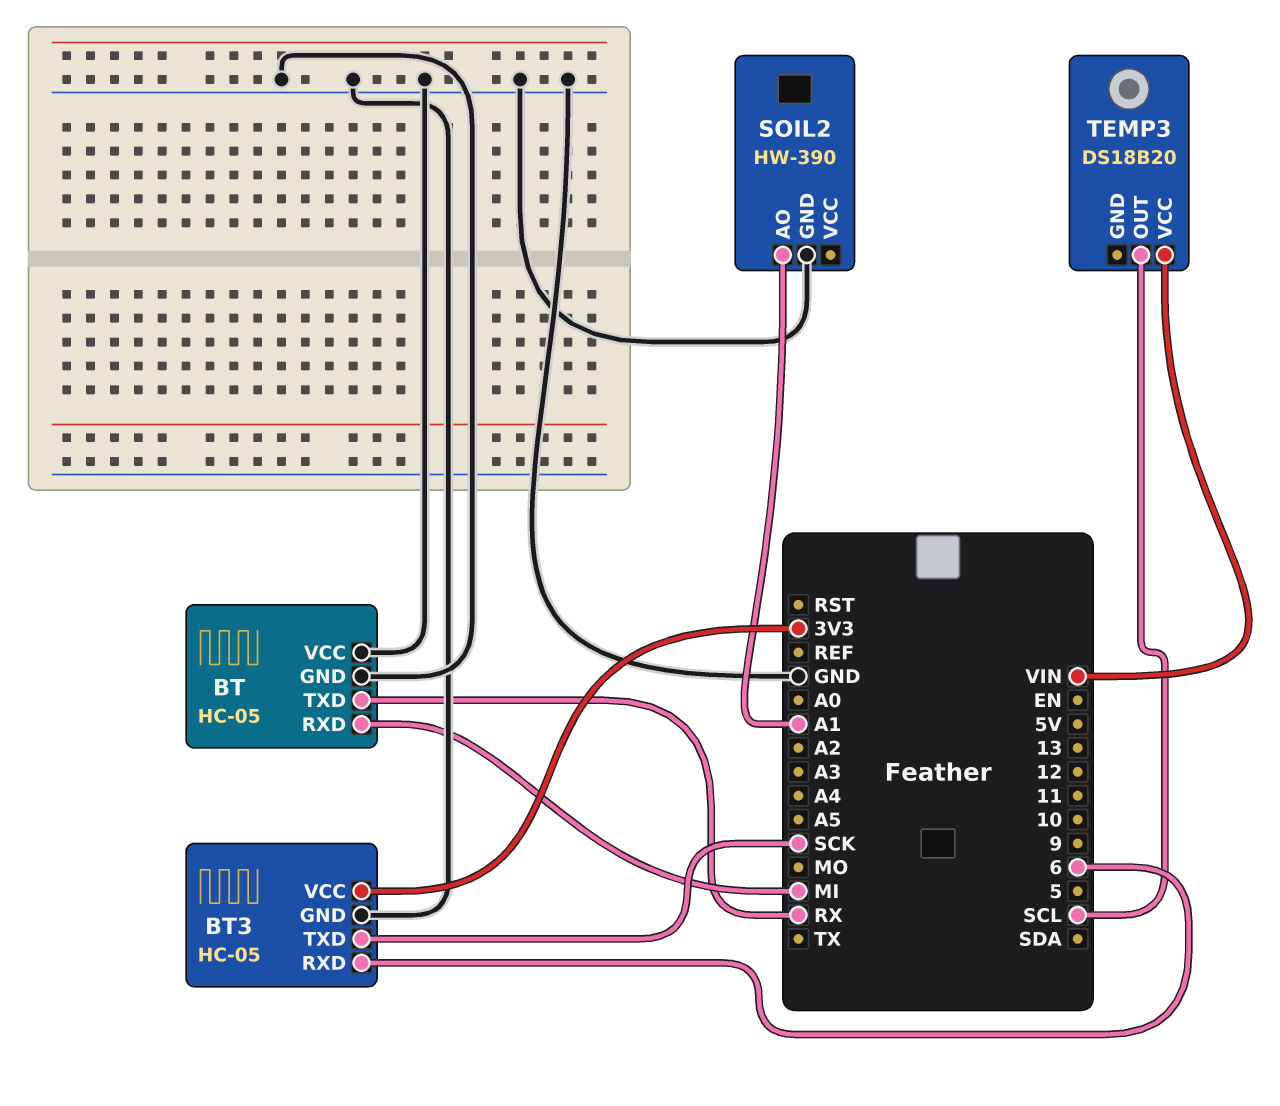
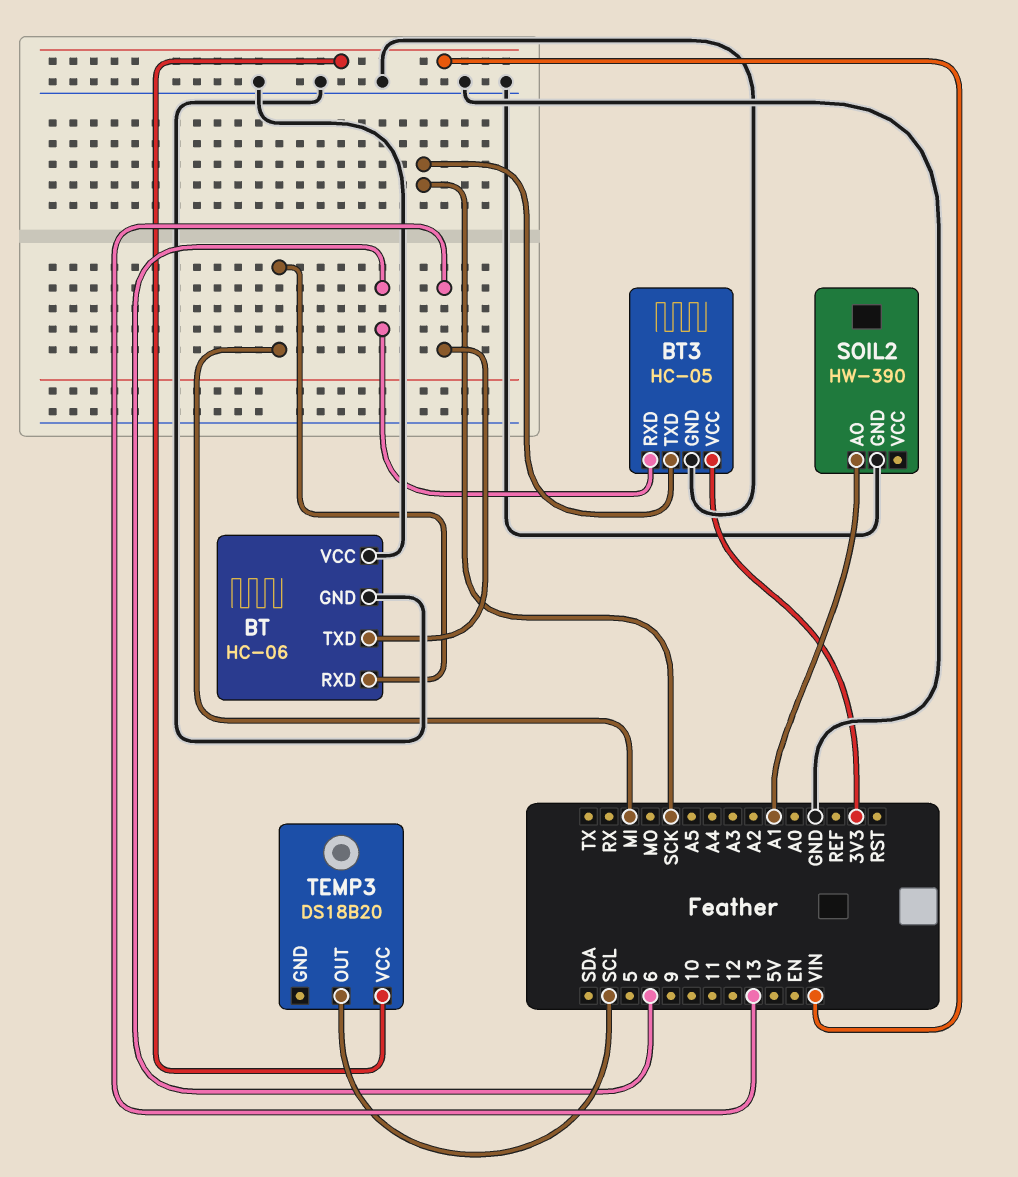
BT: HC-05 -> HC-06
BT pin TXD: RX -> 13

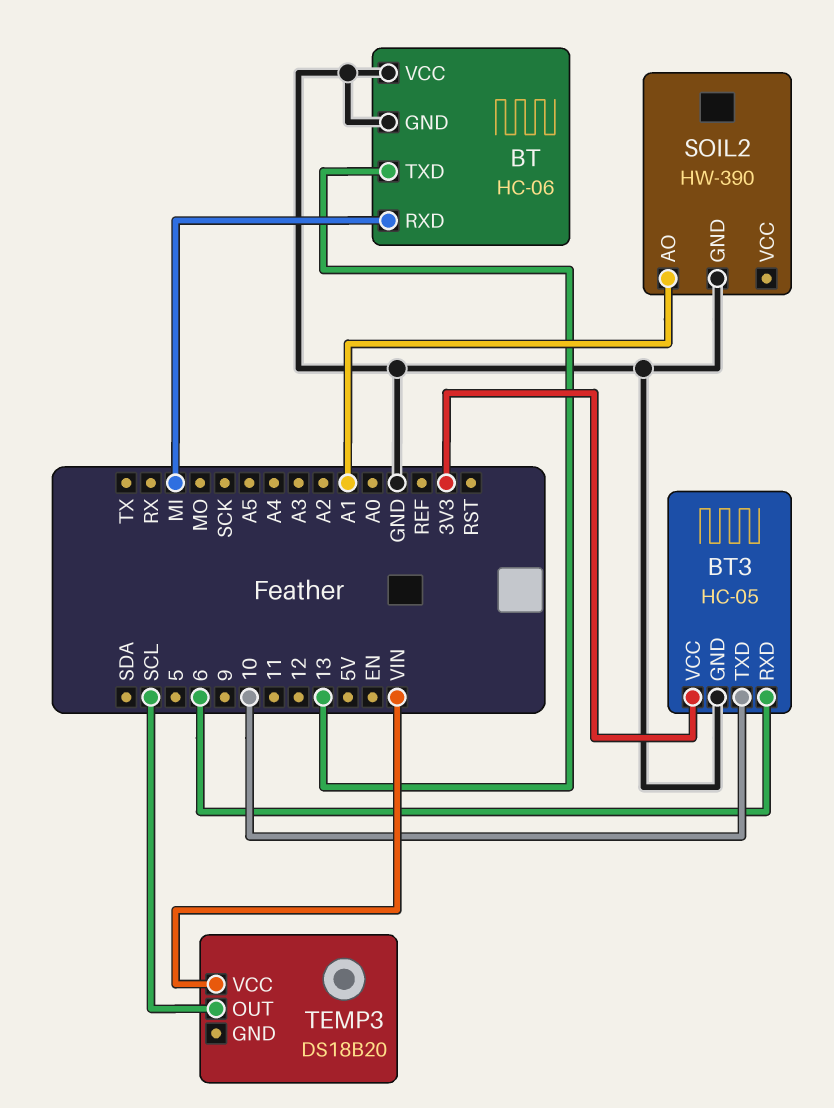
BT3 pin TXD: SCK -> 10

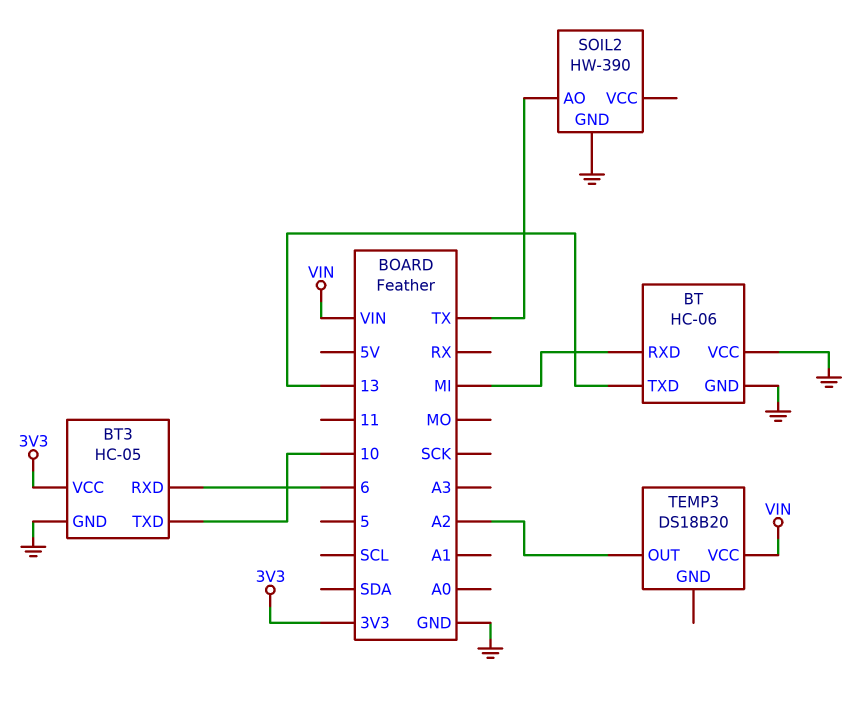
SOIL2 pin AO: A1 -> TX
TEMP3 pin OUT: SCL -> A2

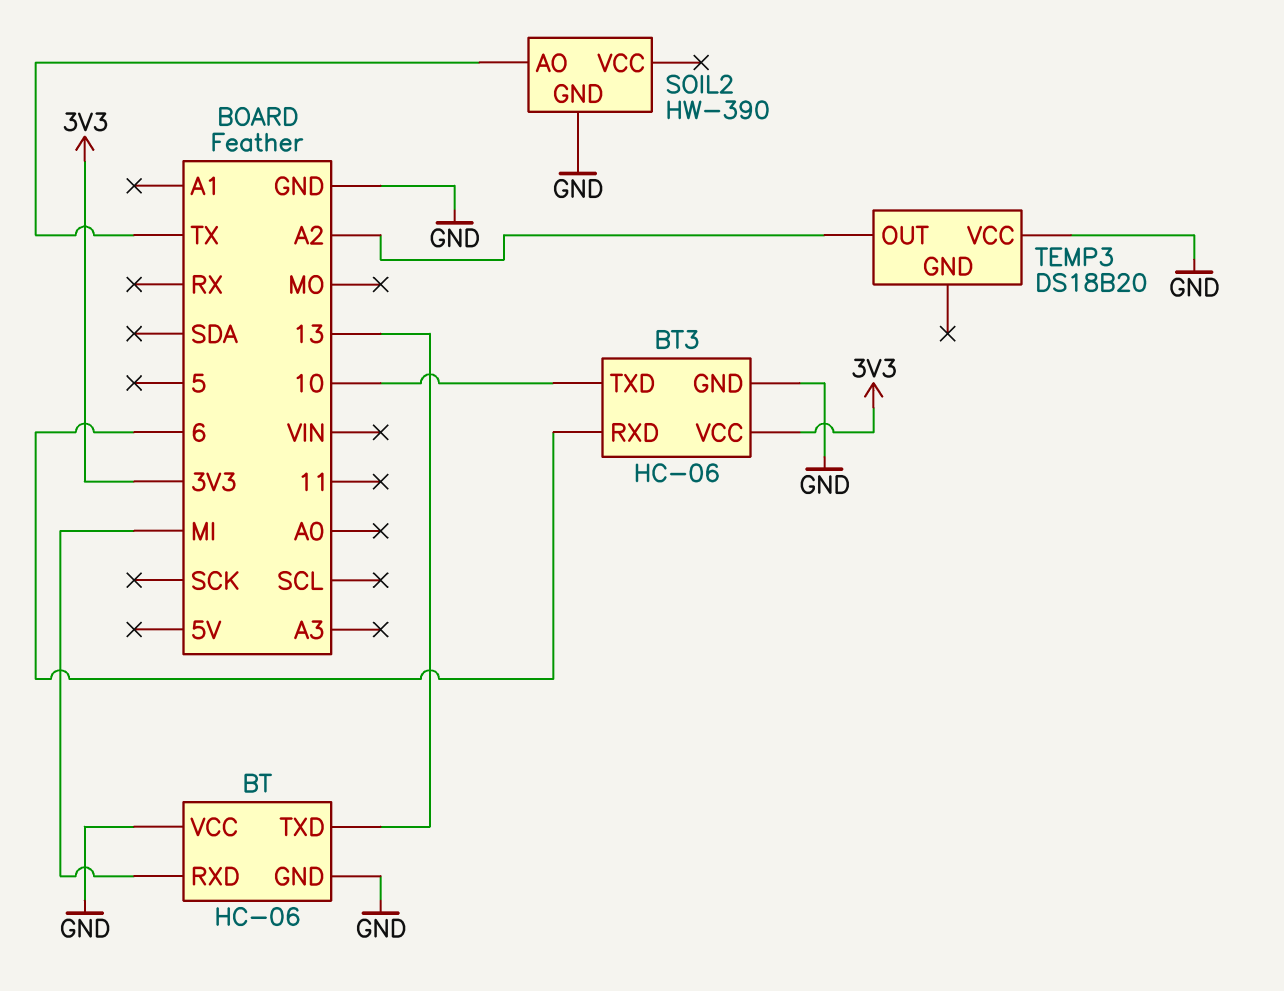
BT3: HC-05 -> HC-06
TEMP3 pin VCC: VIN -> GND

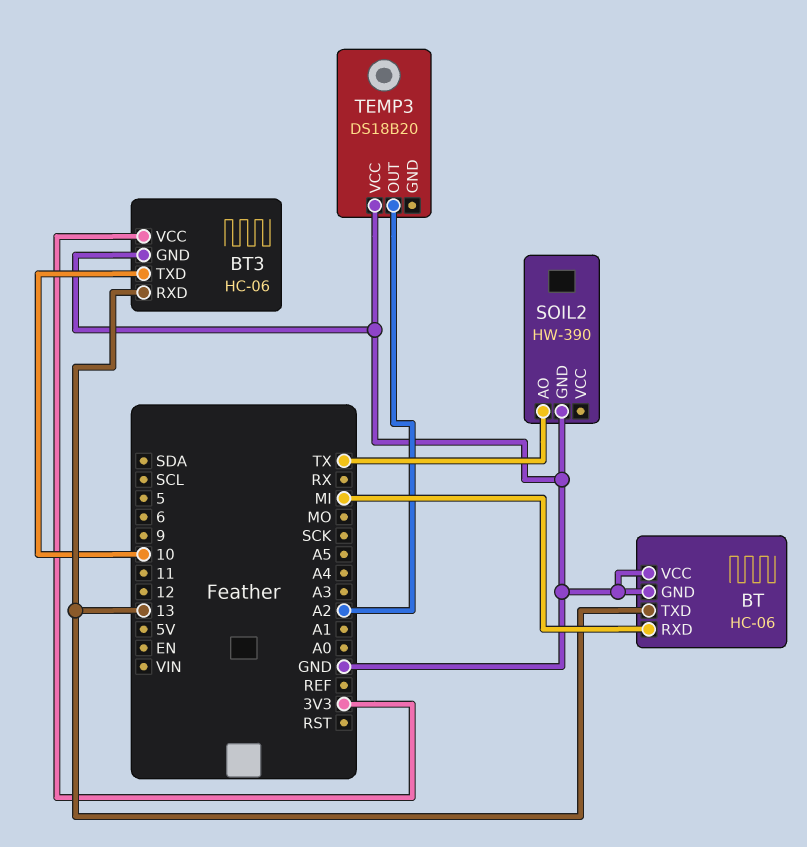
BT3 pin RXD: 6 -> 13

